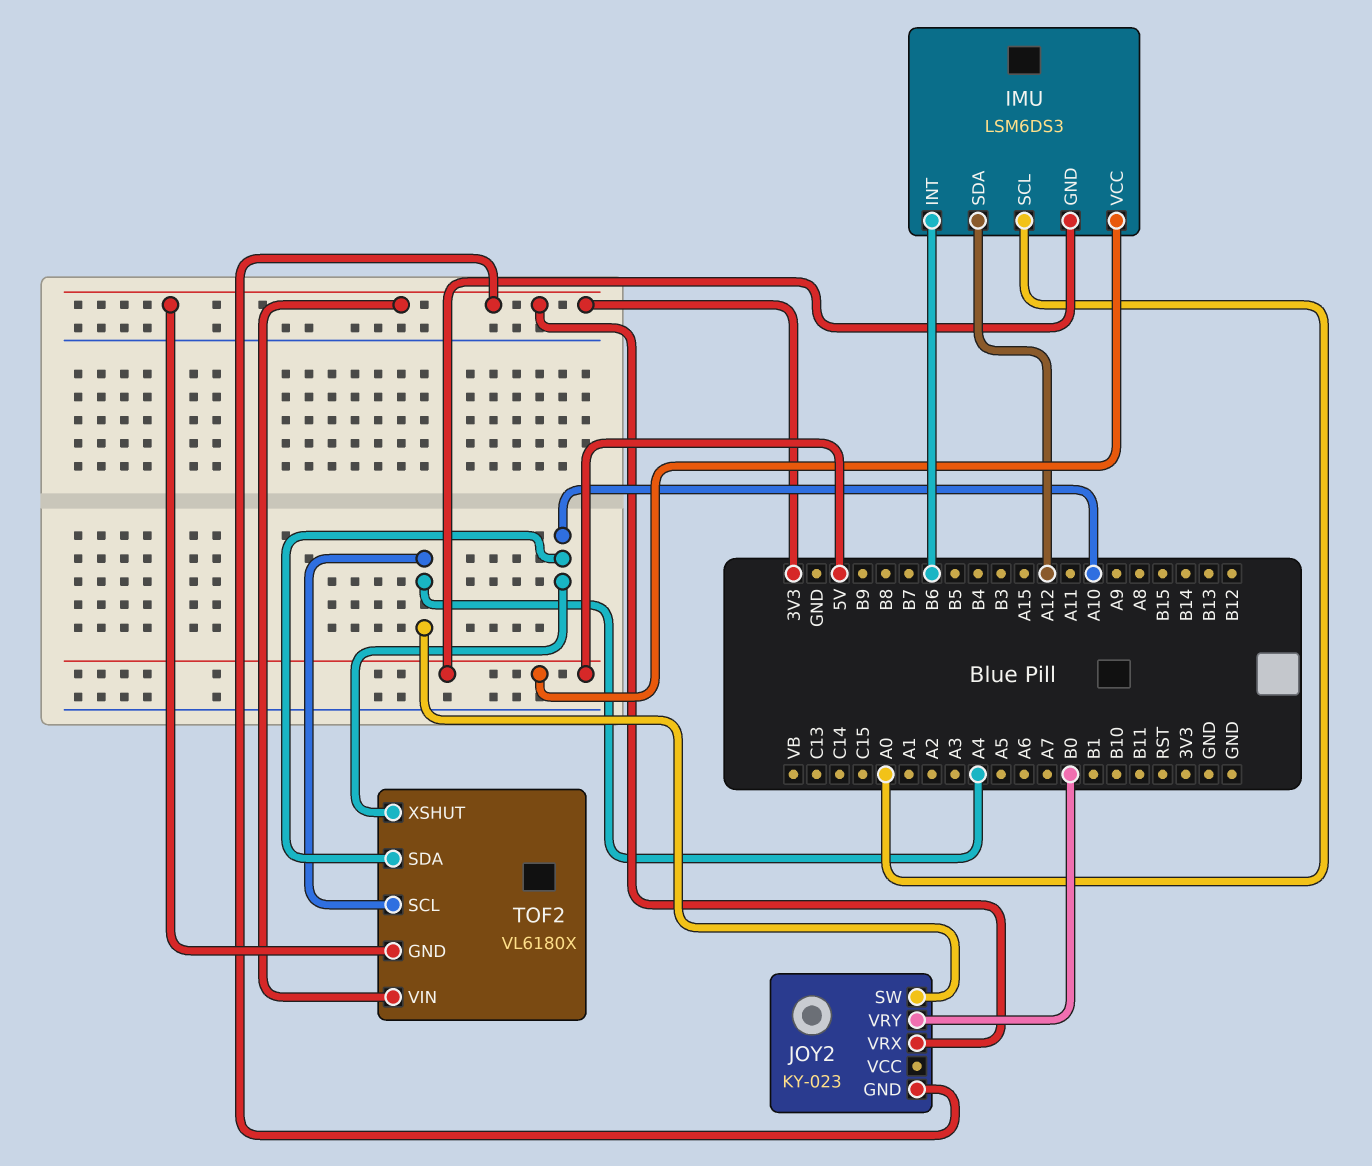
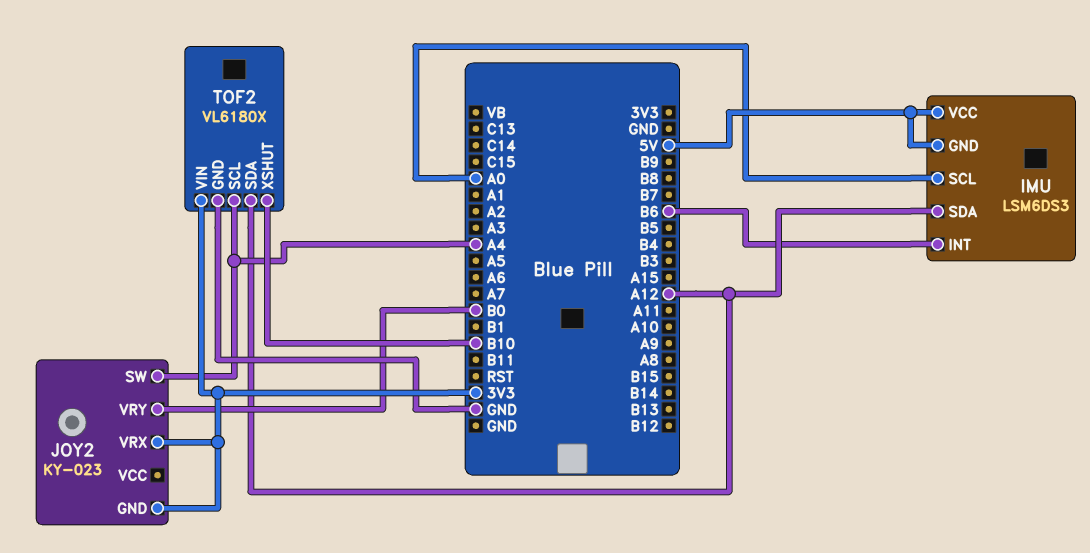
TOF2 pin GND: 3V3 -> GND
TOF2 pin SDA: A10 -> A12
TOF2 pin XSHUT: A10 -> B10

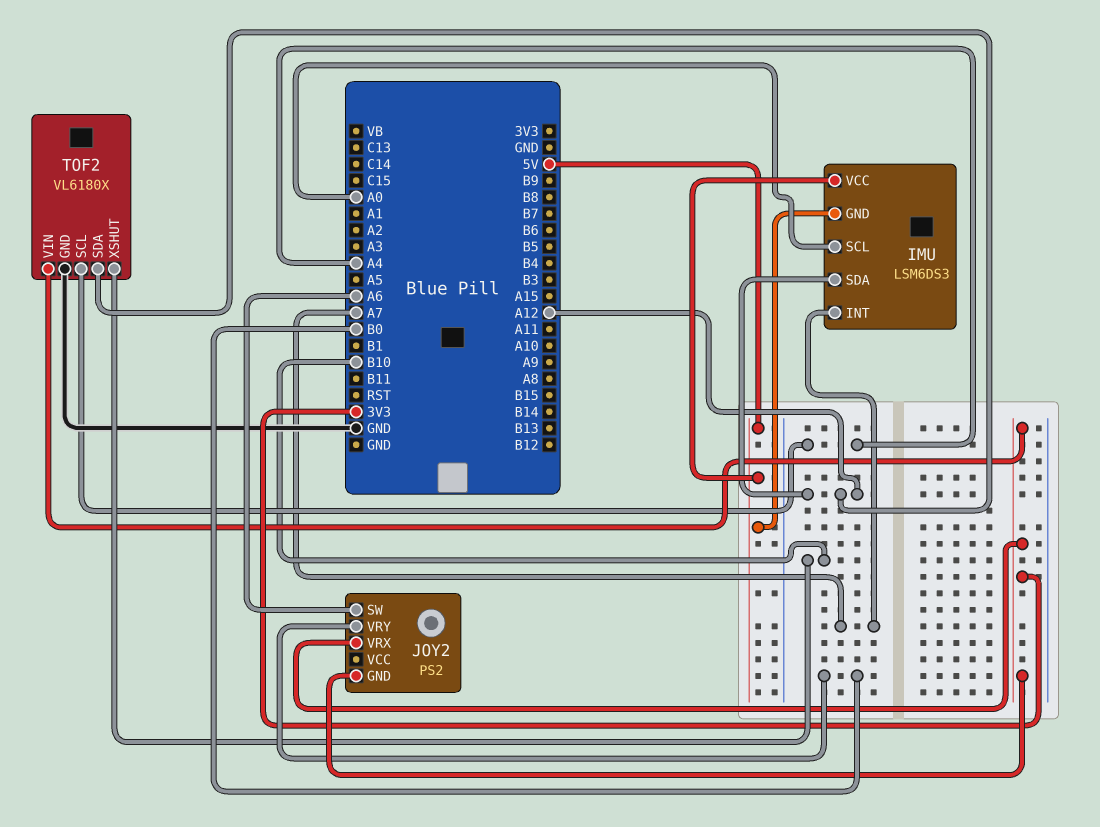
IMU pin INT: B6 -> A7
JOY2: KY-023 -> PS2
JOY2 pin SW: A4 -> A6

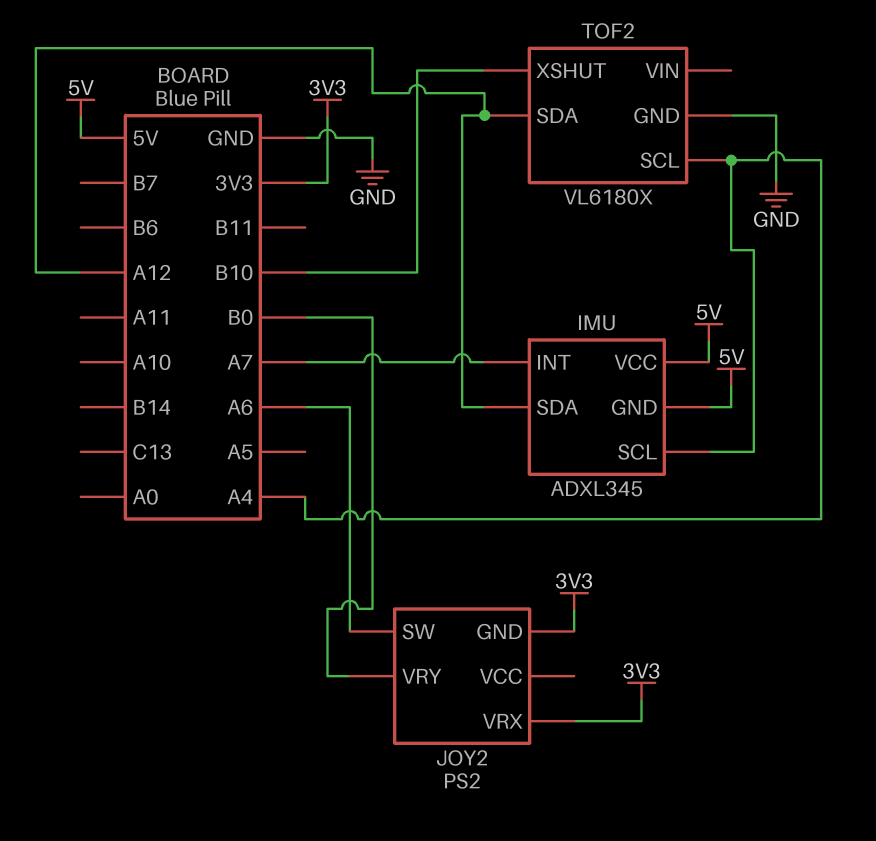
IMU: LSM6DS3 -> ADXL345
IMU pin SCL: A0 -> A4
TOF2 pin VIN: 3V3 -> none

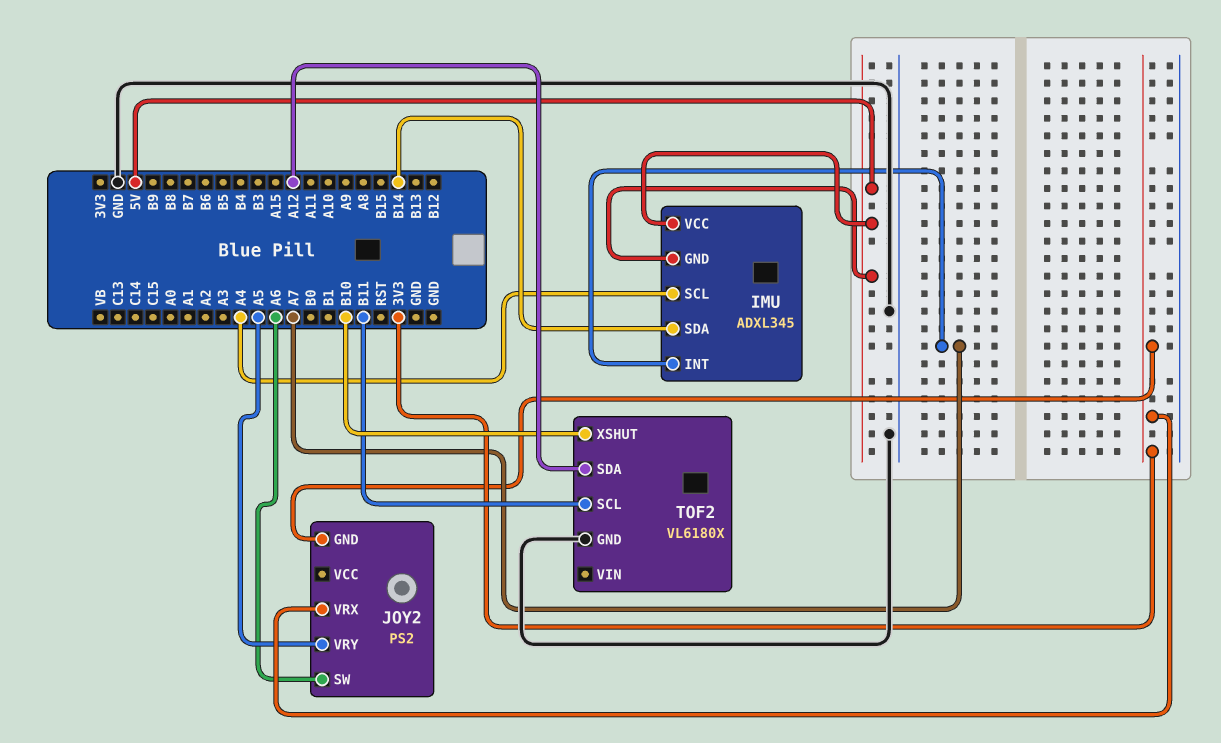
IMU pin SDA: A12 -> B14
JOY2 pin VRY: B0 -> A5
TOF2 pin SCL: A4 -> B11

